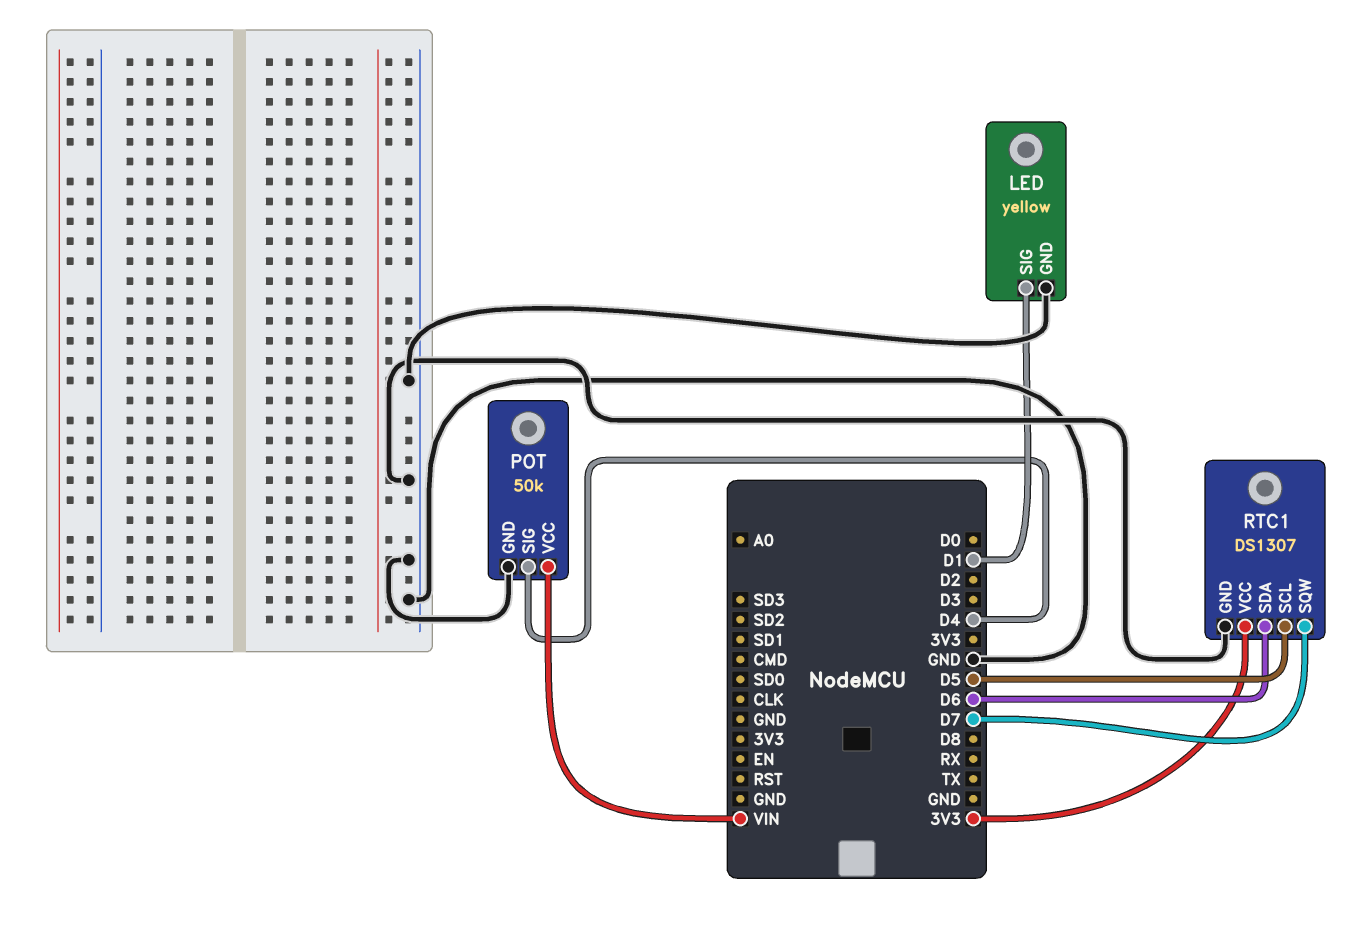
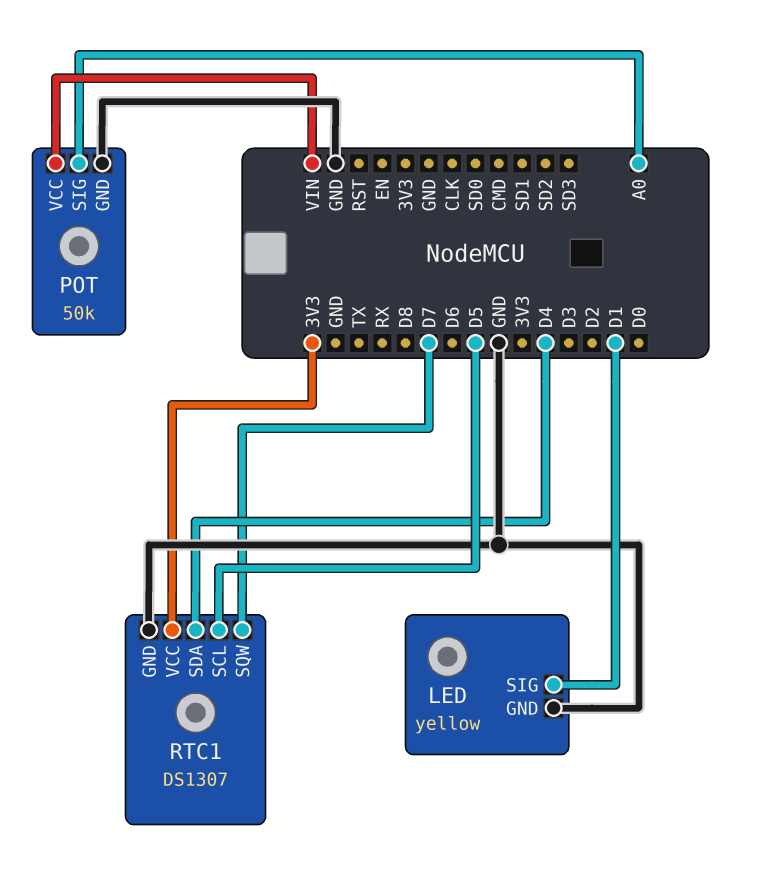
POT pin SIG: D4 -> A0
RTC1 pin SDA: D6 -> D4

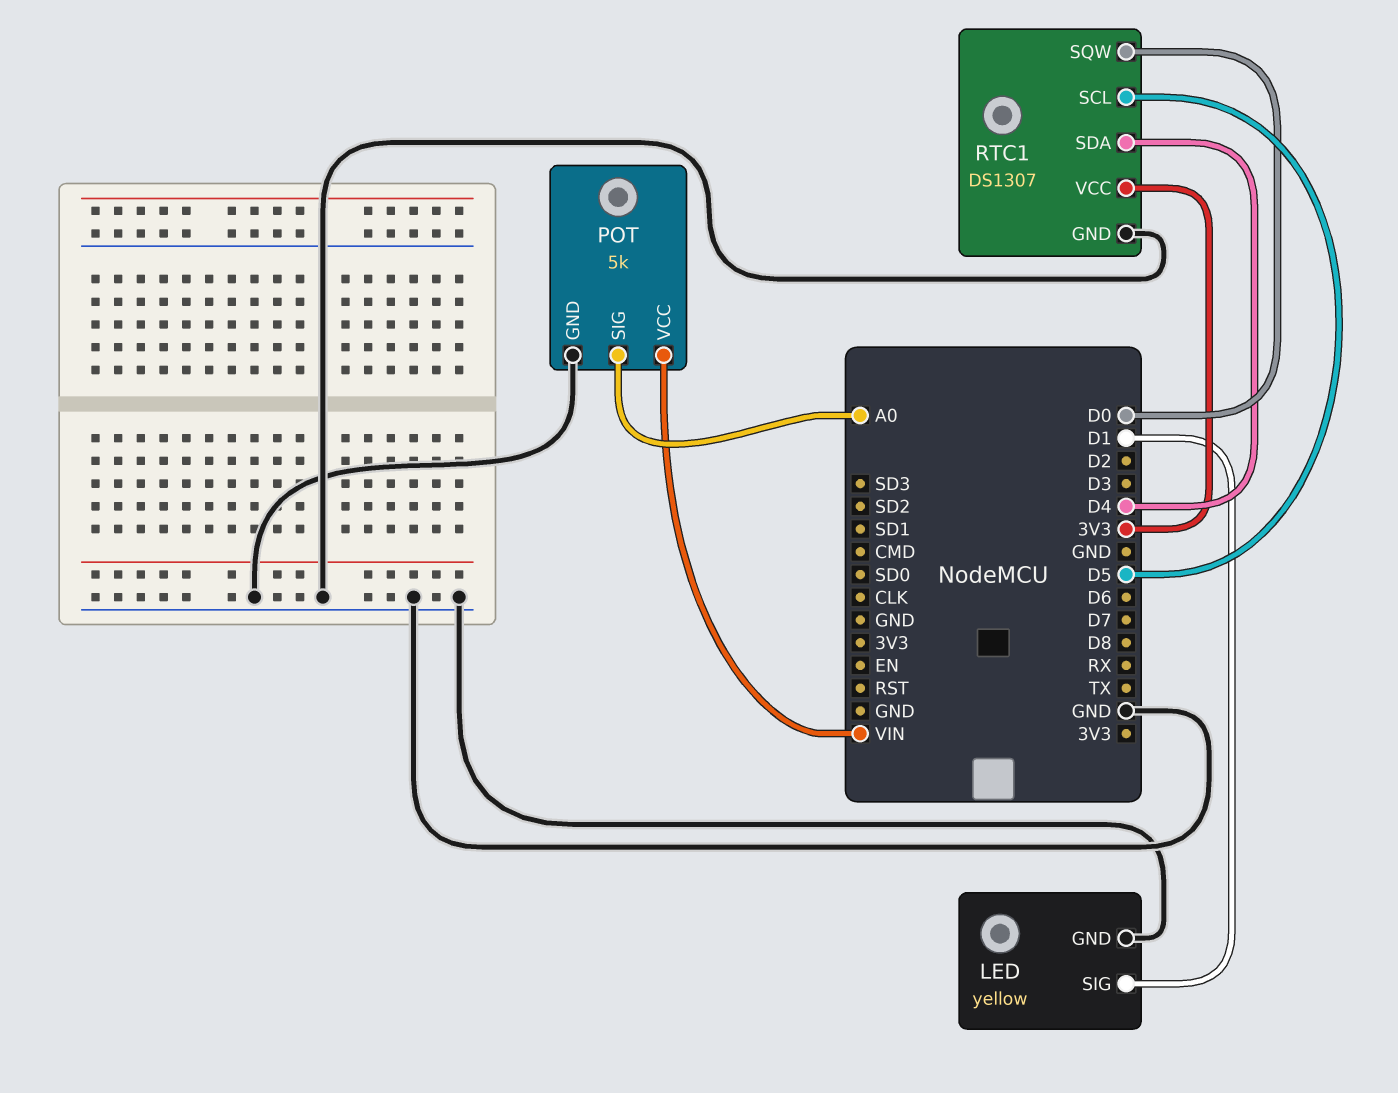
POT: 50k -> 5k
RTC1 pin SQW: D7 -> D0

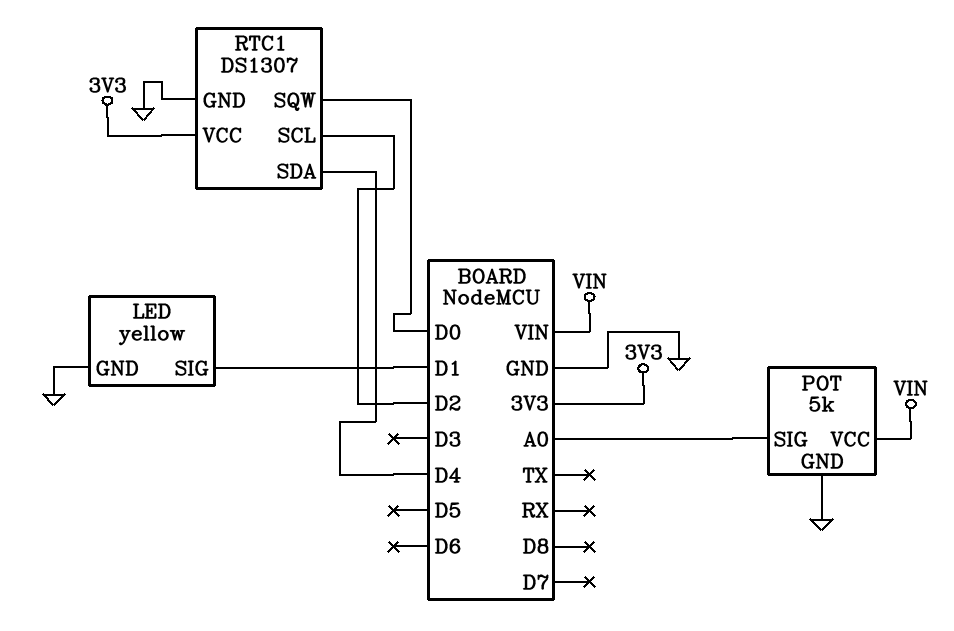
RTC1 pin SCL: D5 -> D2

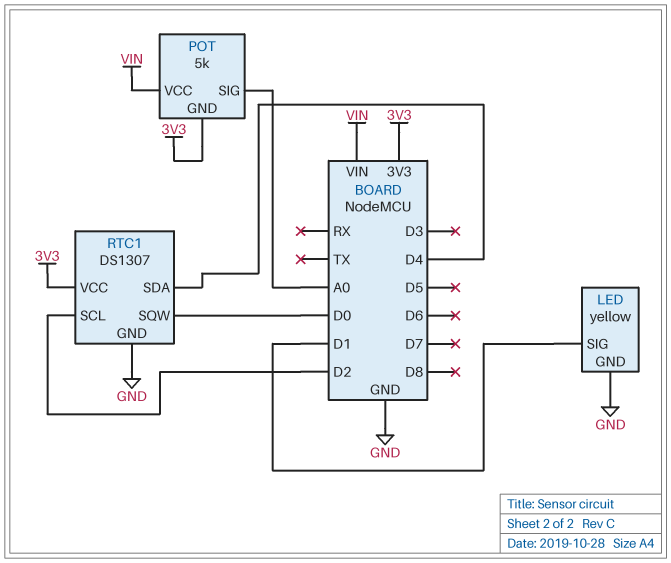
POT pin GND: GND -> 3V3

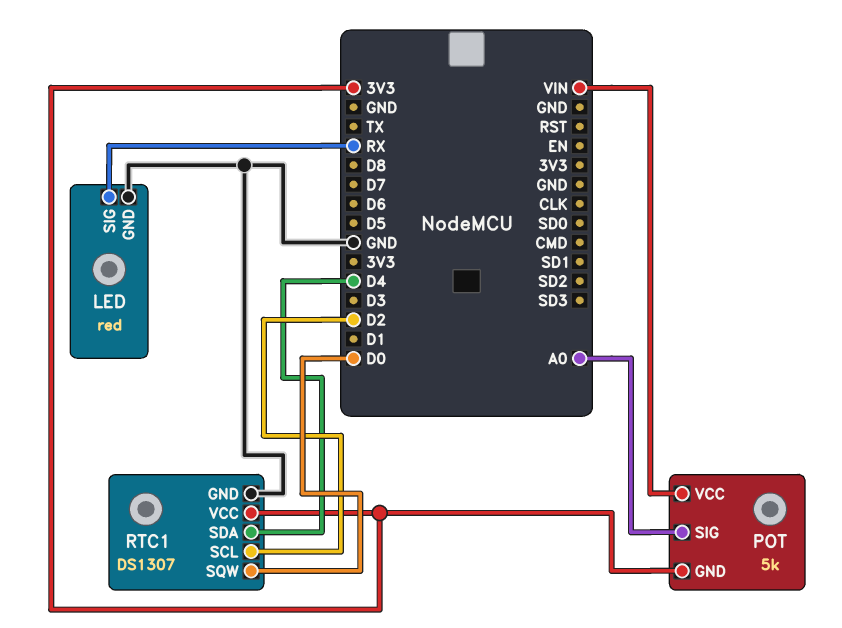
LED: yellow -> red
LED pin SIG: D1 -> RX

